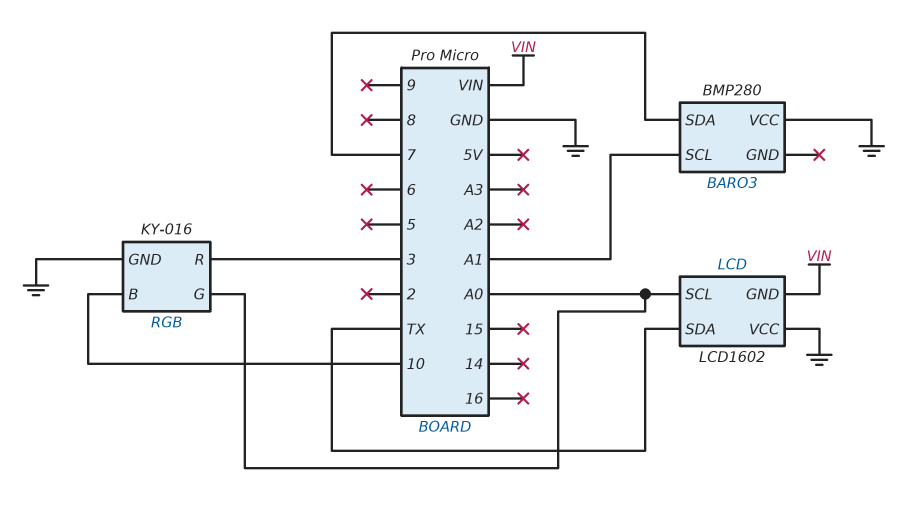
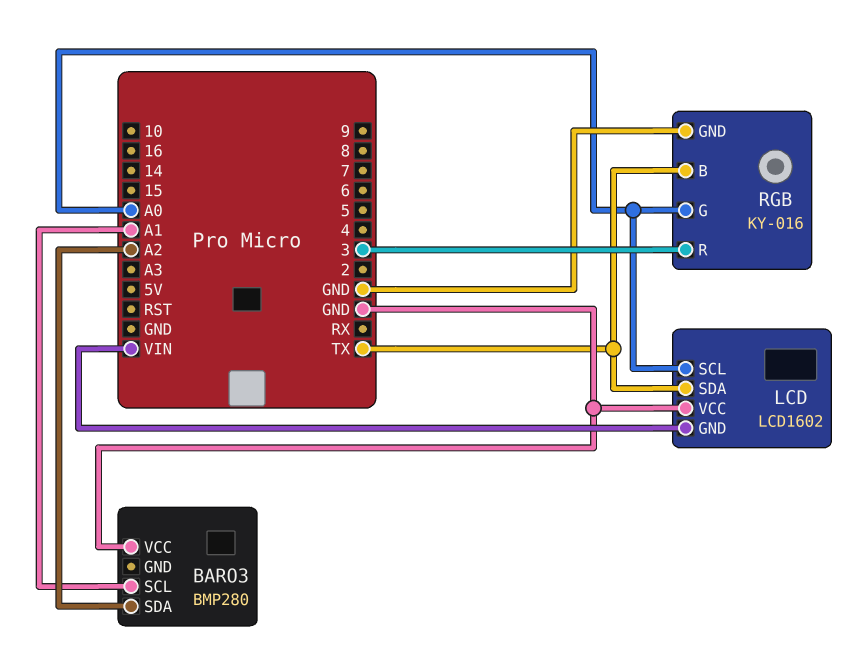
BARO3 pin SDA: 7 -> A2
RGB pin B: 10 -> TX

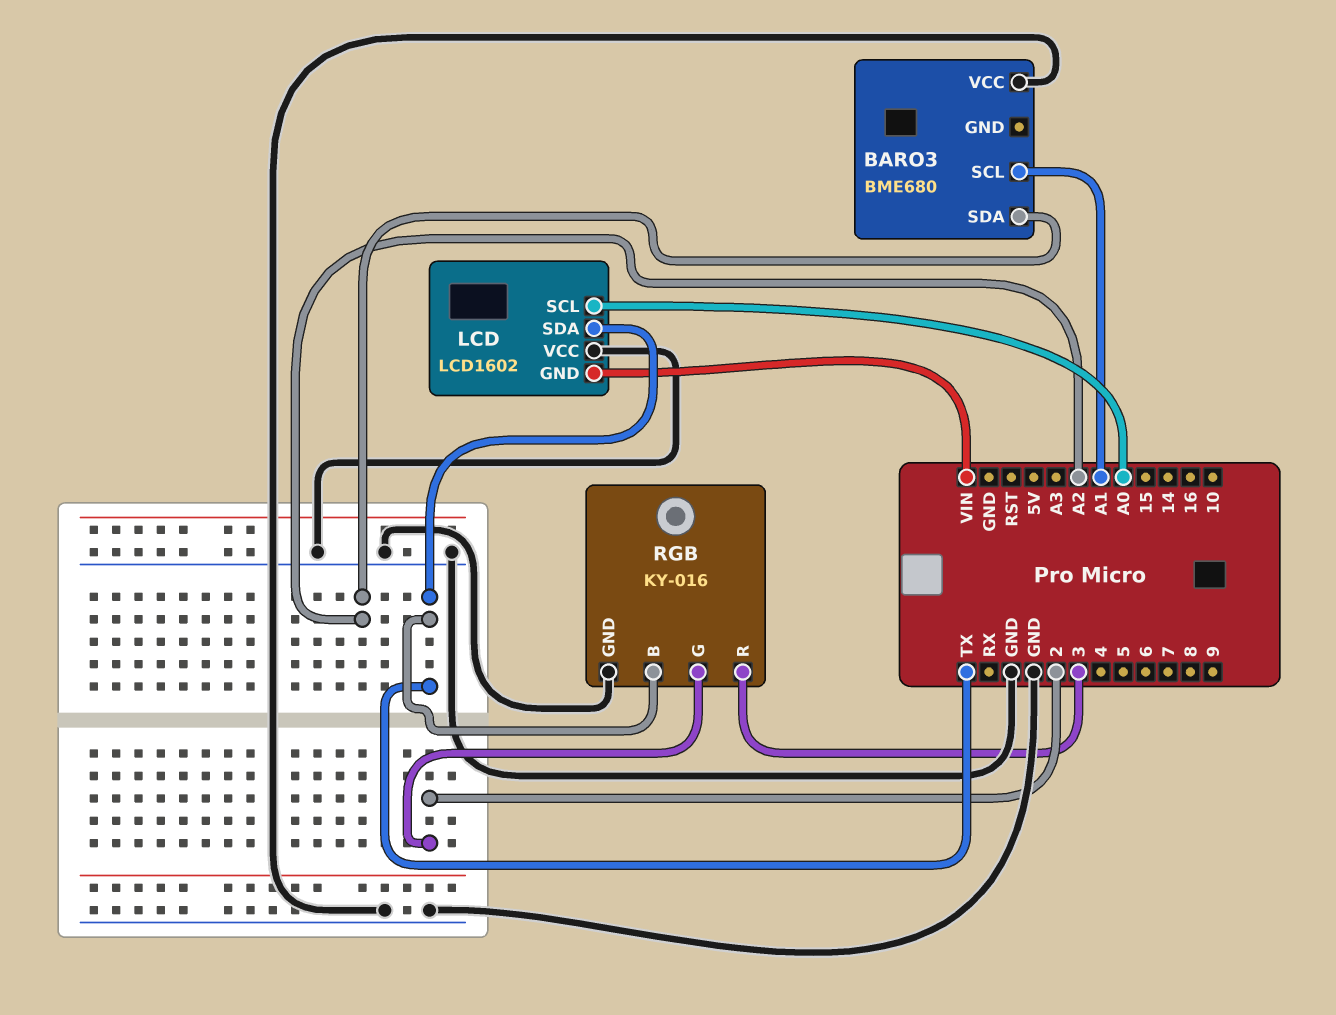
BARO3: BMP280 -> BME680
RGB pin G: A0 -> 2

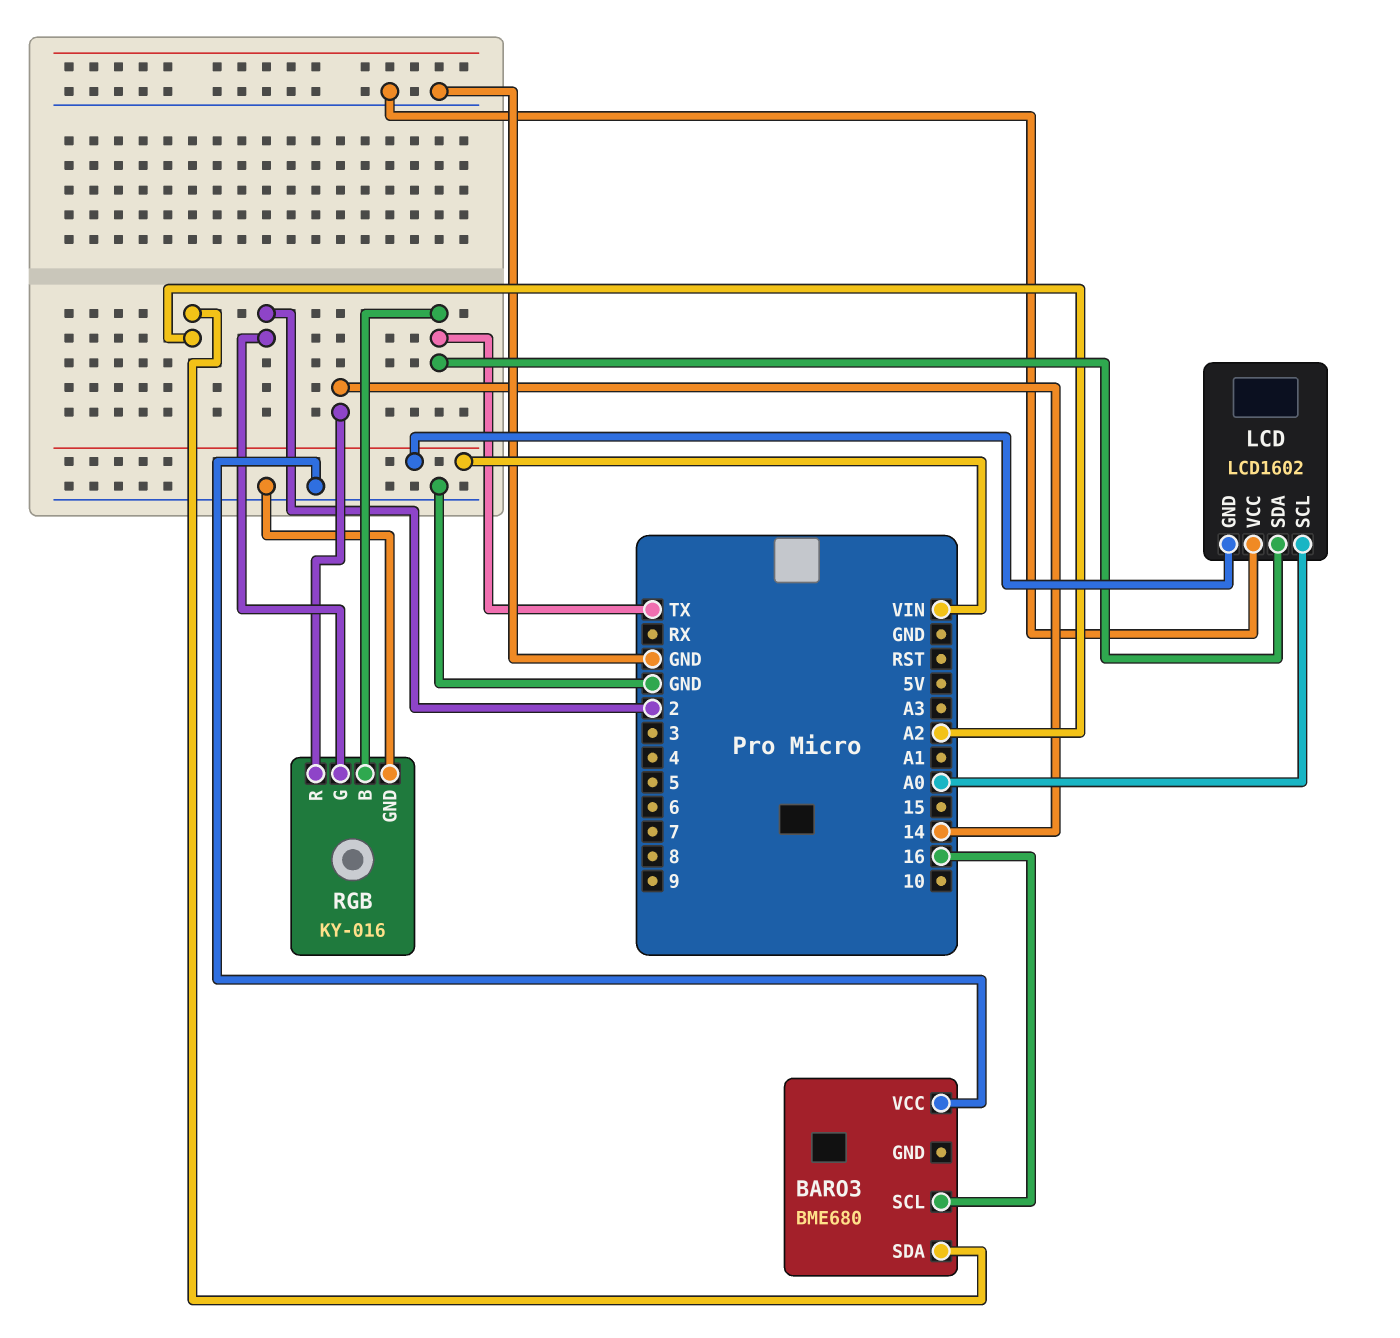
BARO3 pin SCL: A1 -> 16
RGB pin R: 3 -> 14

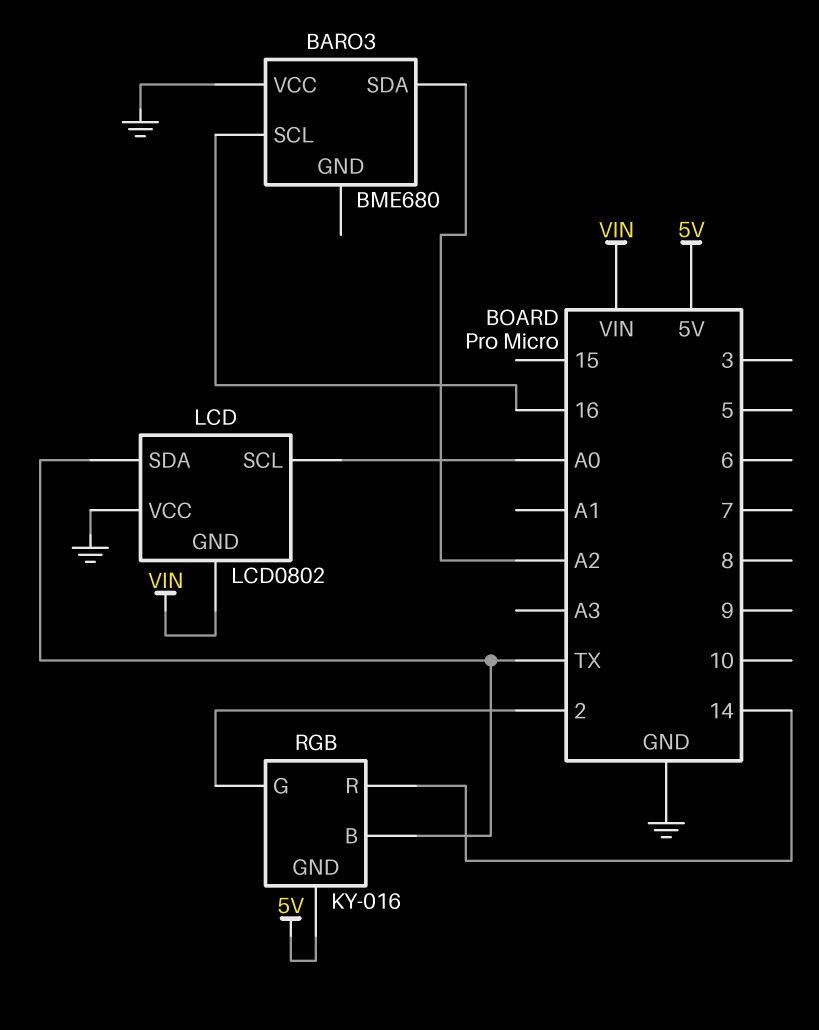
LCD: LCD1602 -> LCD0802
RGB pin GND: GND -> 5V

